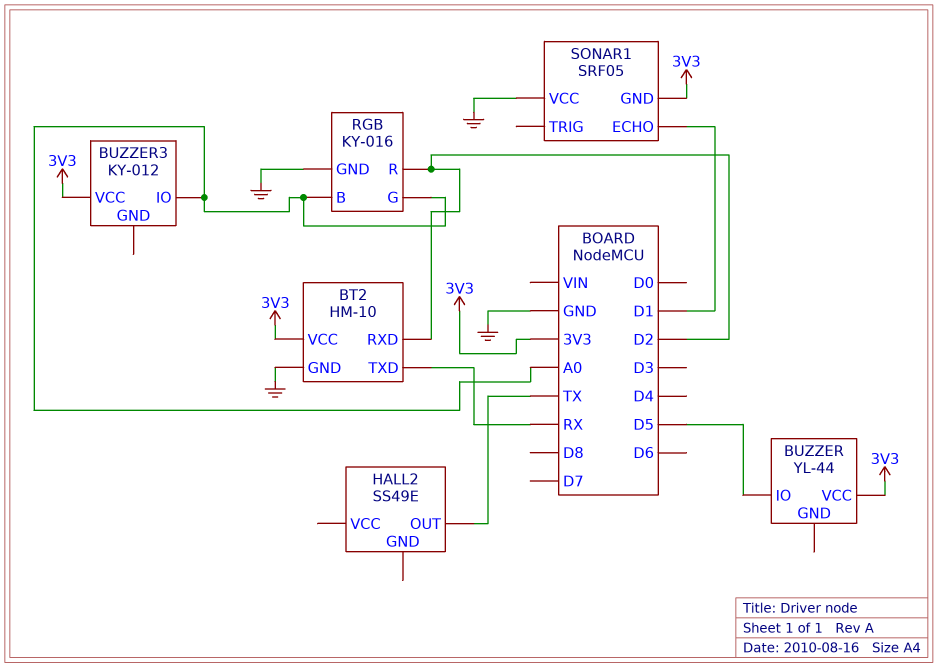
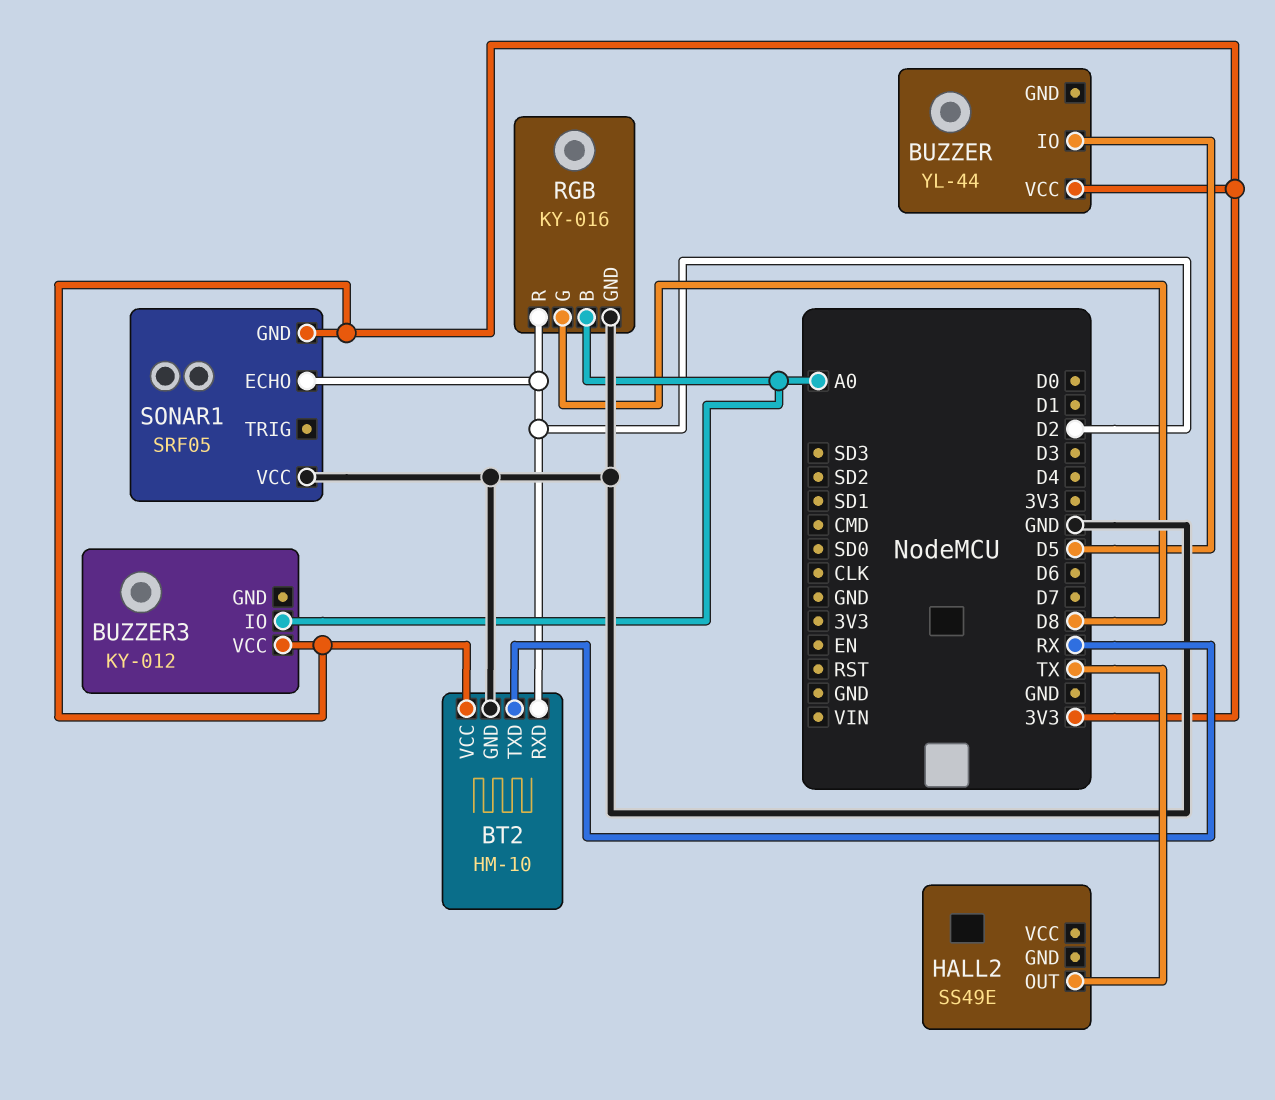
RGB pin G: A0 -> D8
SONAR1 pin ECHO: D1 -> D2

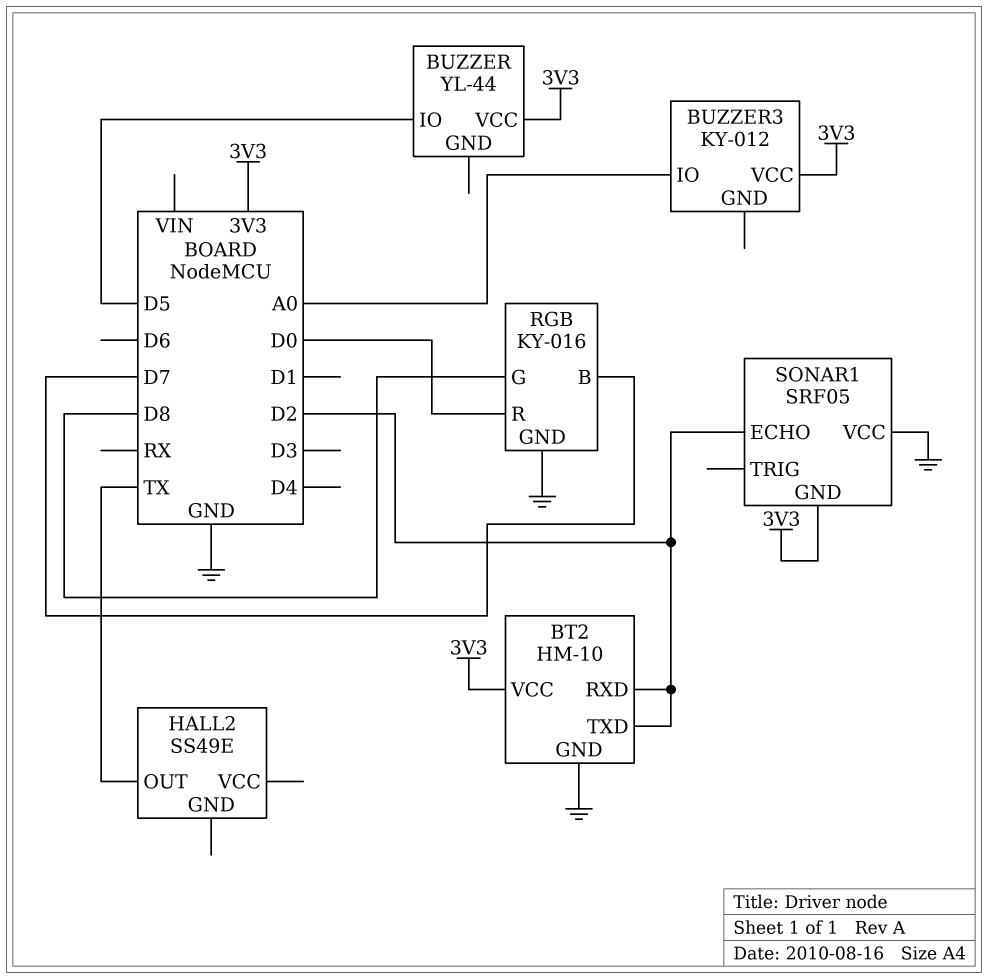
BT2 pin TXD: RX -> D2
RGB pin B: A0 -> D7
RGB pin R: D2 -> D0

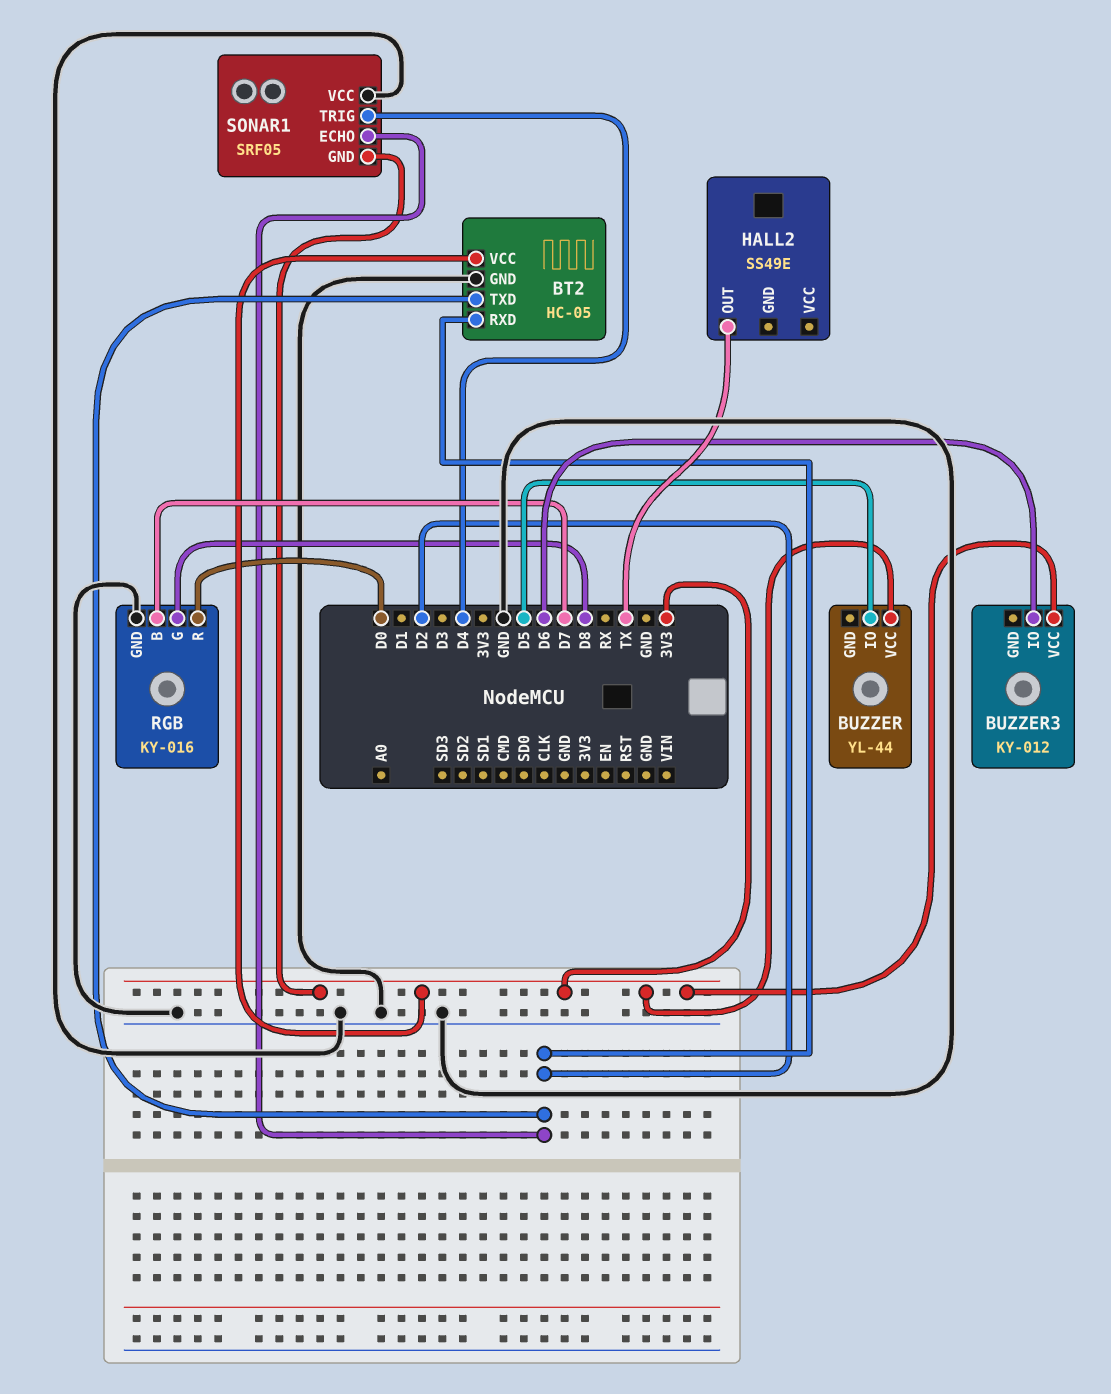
BT2: HM-10 -> HC-05
BUZZER3 pin IO: A0 -> D6
SONAR1 pin TRIG: none -> D4

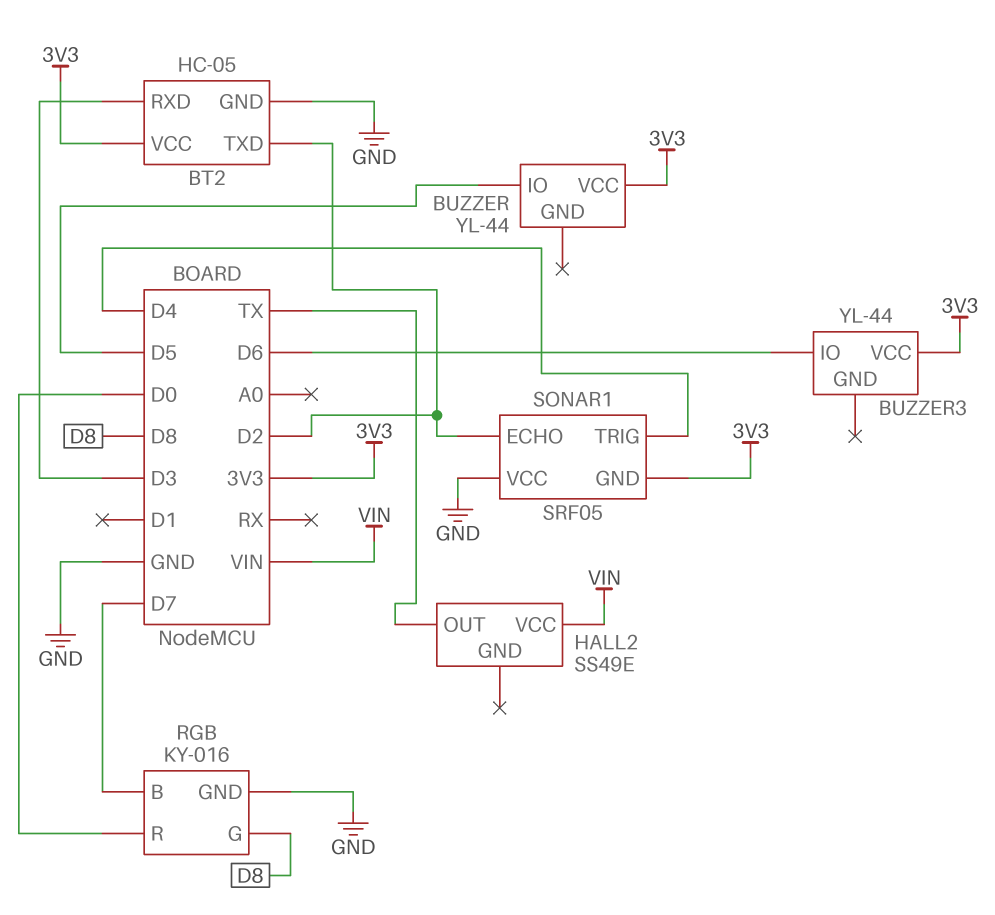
BT2 pin RXD: D2 -> D3
BUZZER3: KY-012 -> YL-44
HALL2 pin VCC: none -> VIN

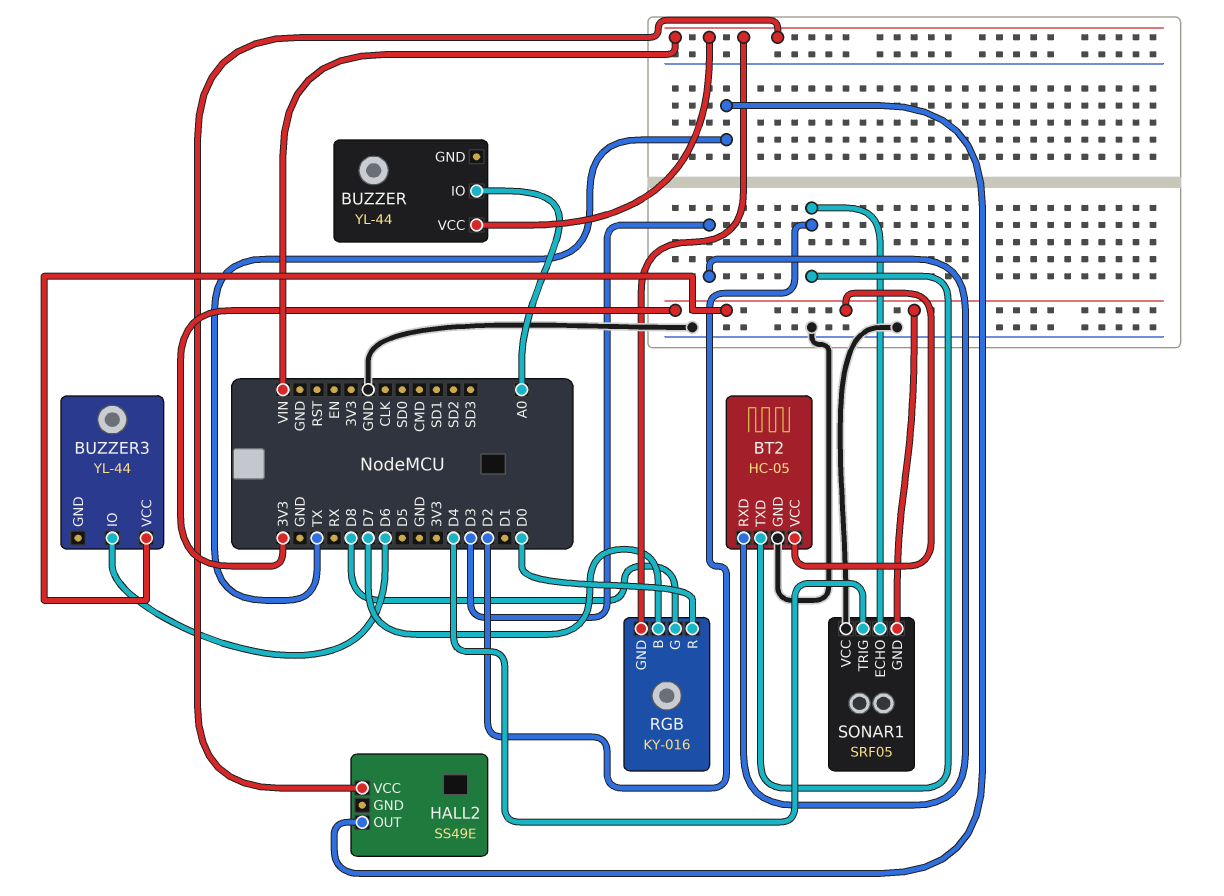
BUZZER pin IO: D5 -> A0
BUZZER pin VCC: 3V3 -> VIN
RGB pin GND: GND -> VIN

